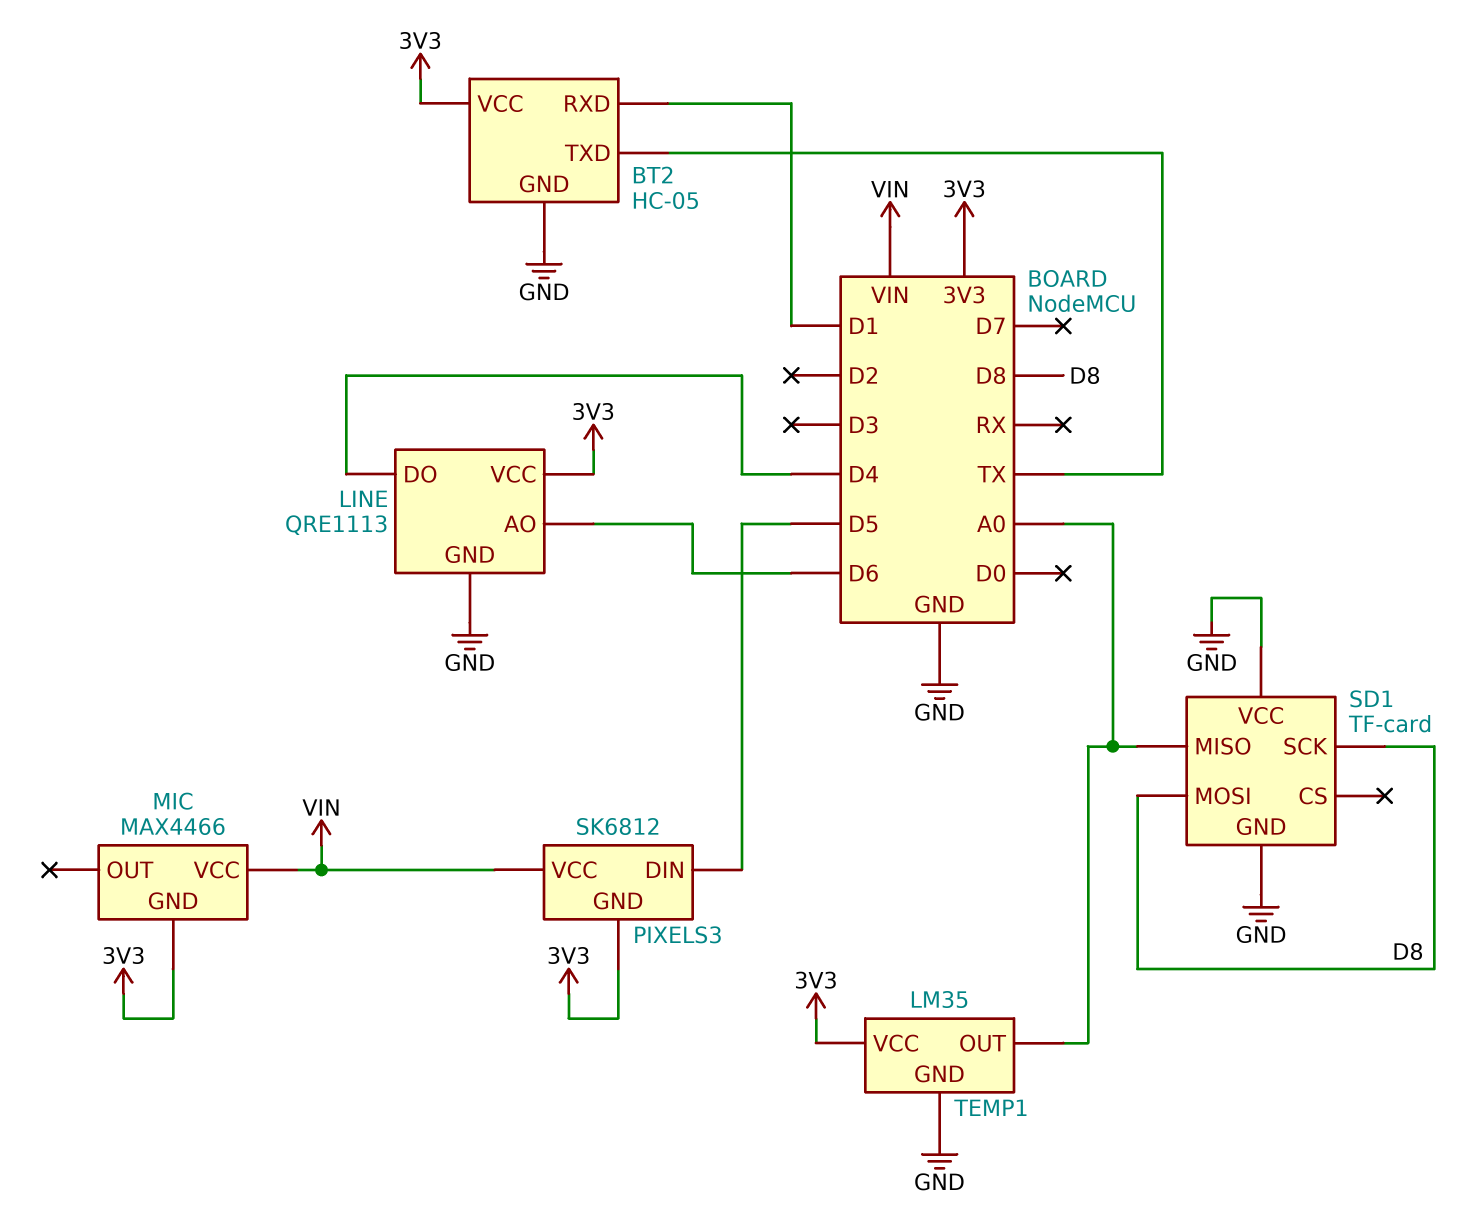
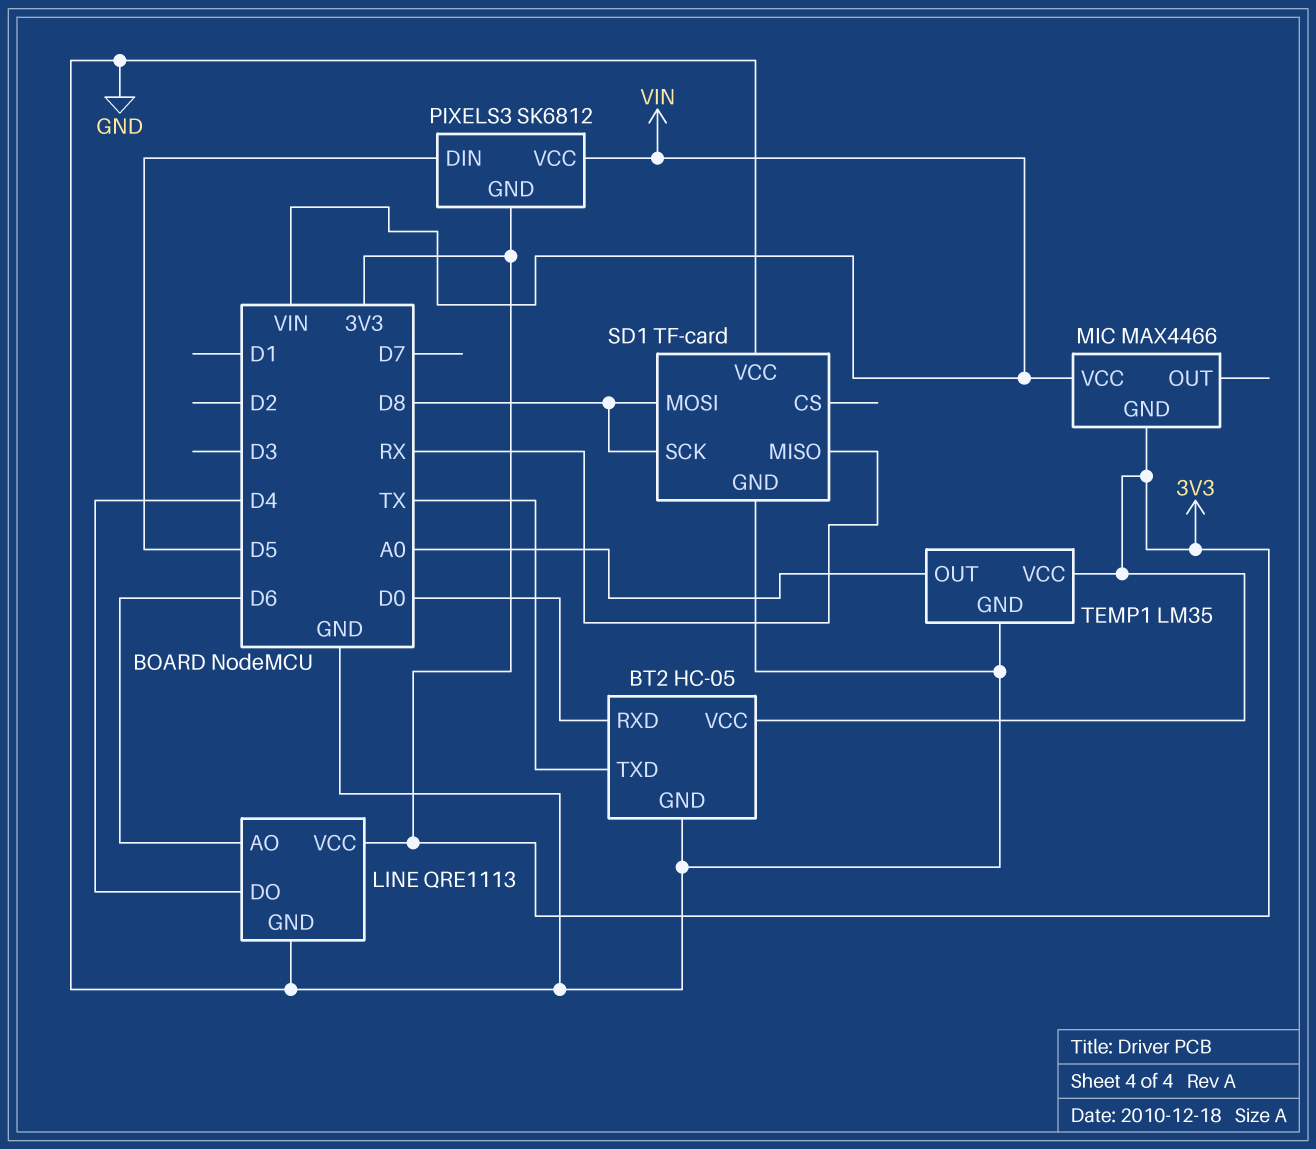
BT2 pin RXD: D1 -> D0
SD1 pin MISO: A0 -> RX

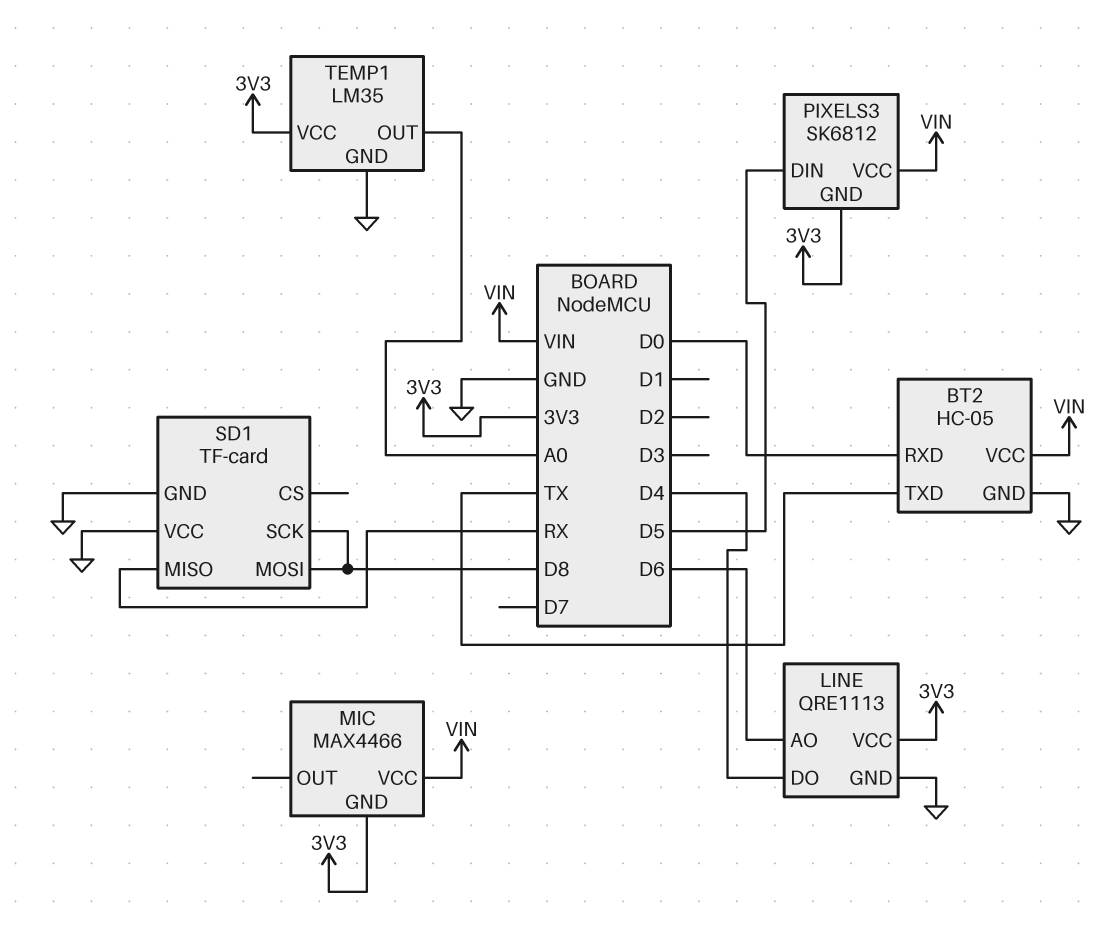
BT2 pin VCC: 3V3 -> VIN

